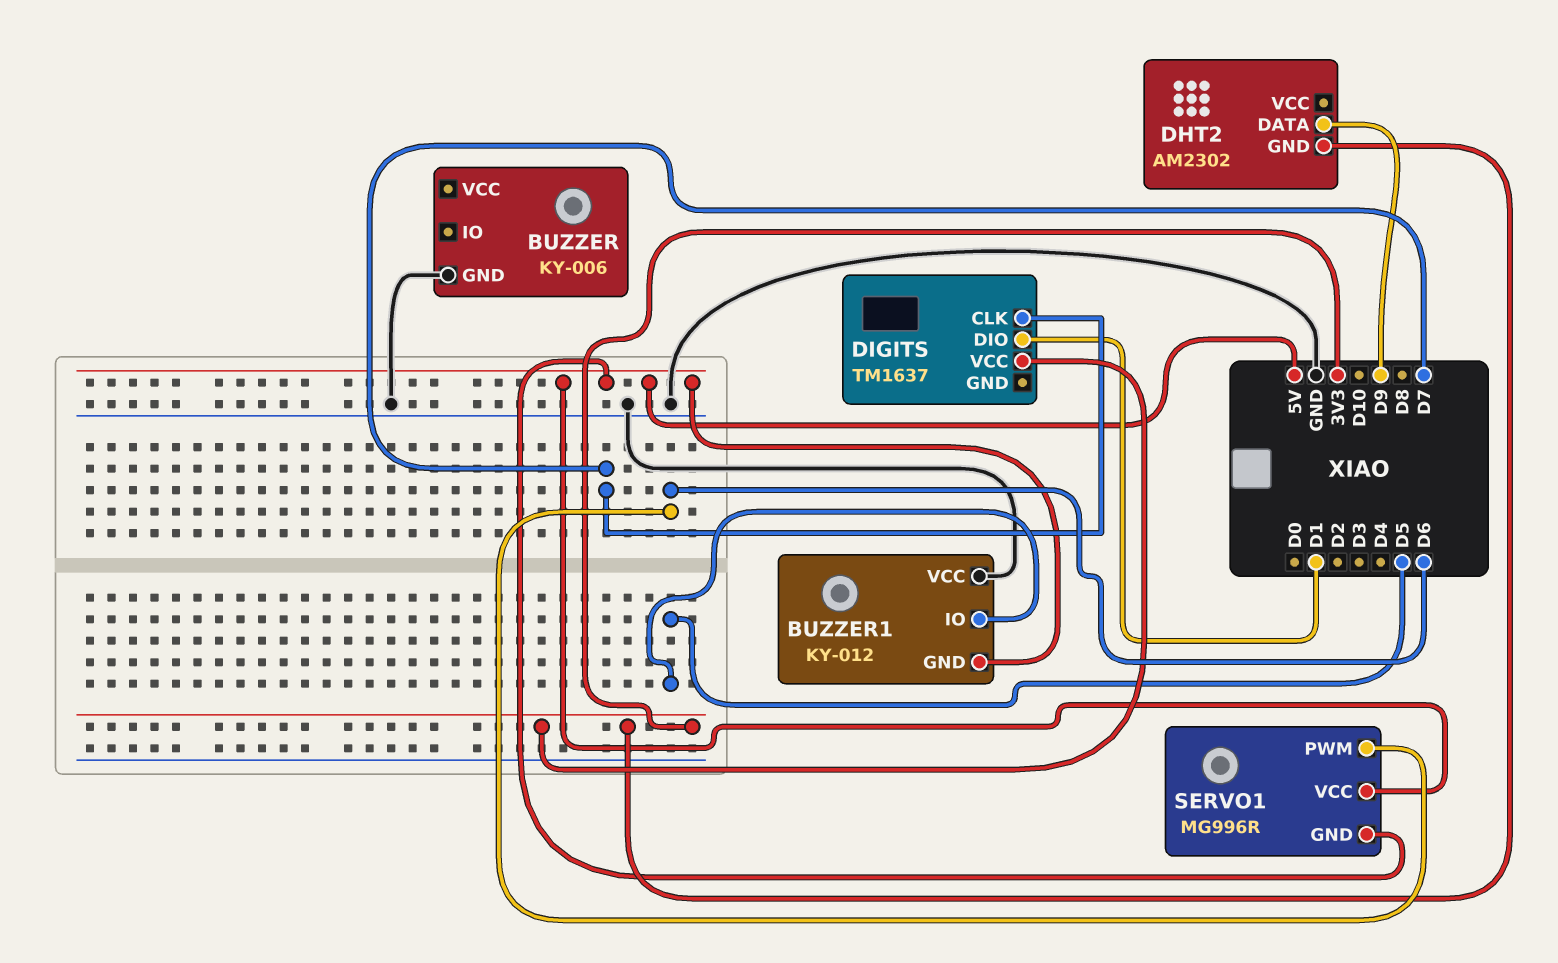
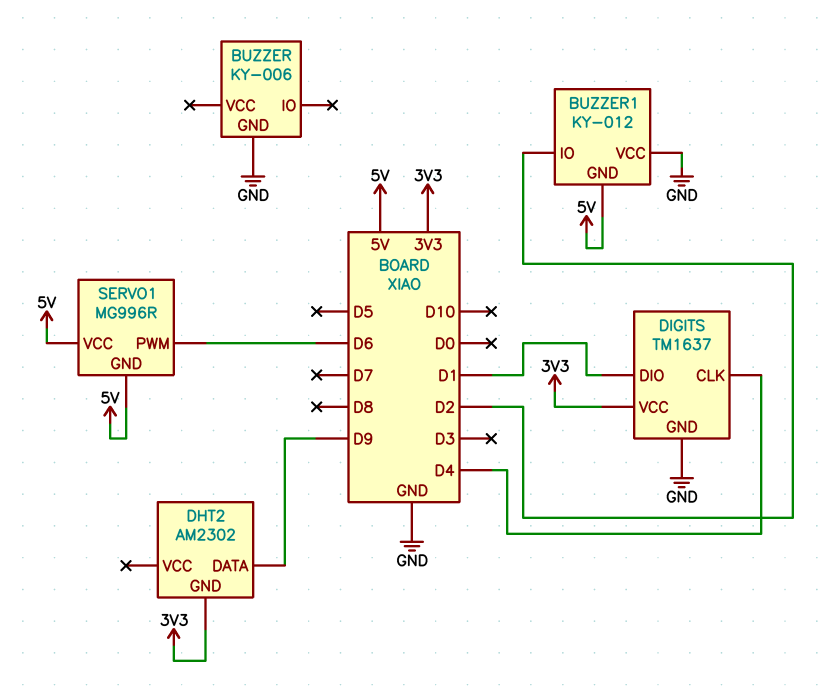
BUZZER1 pin IO: D5 -> D2
DIGITS pin CLK: D7 -> D4
DIGITS pin GND: none -> GND

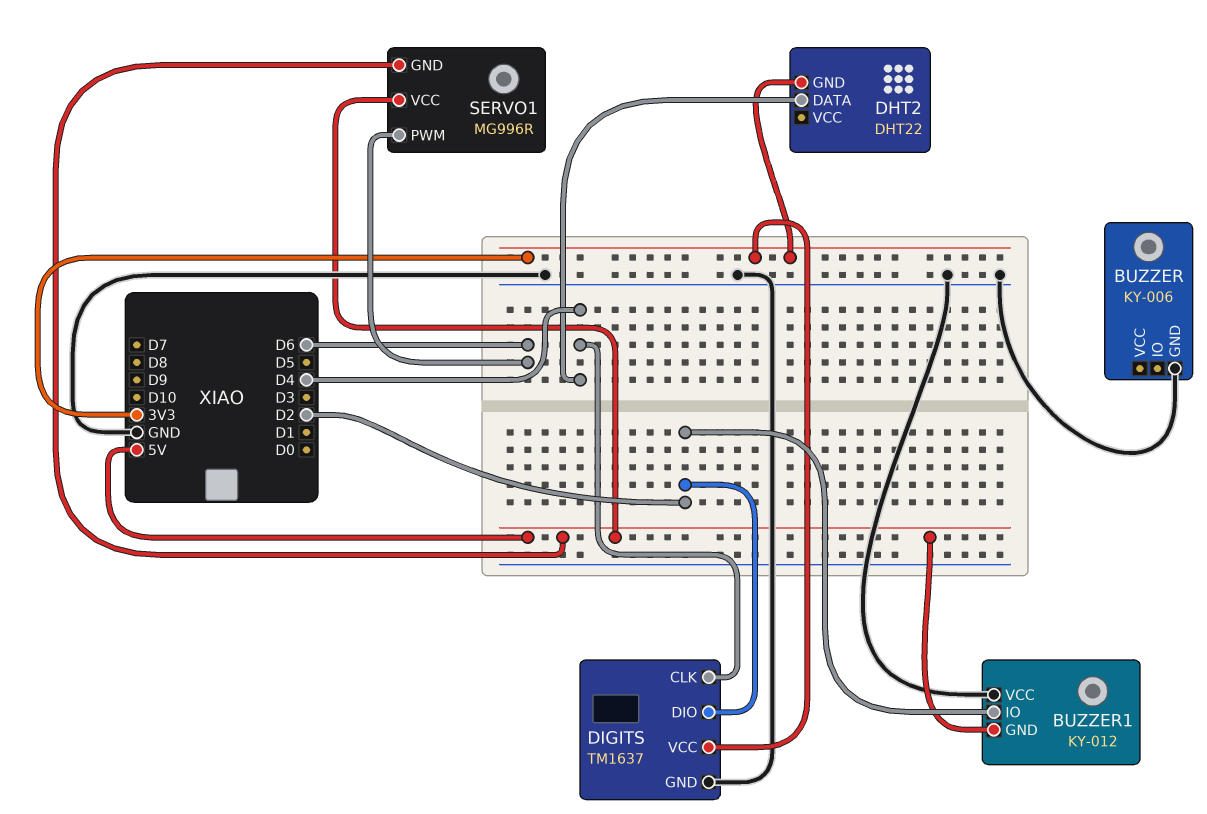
DHT2: AM2302 -> DHT22
DHT2 pin DATA: D9 -> D4
DIGITS pin DIO: D1 -> D2

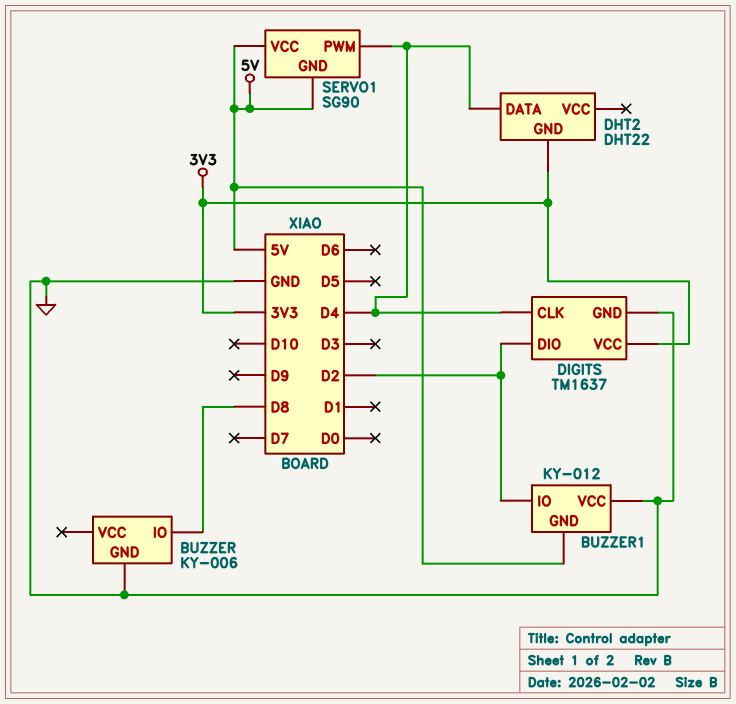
BUZZER pin IO: none -> D8
SERVO1: MG996R -> SG90
SERVO1 pin PWM: D6 -> D4

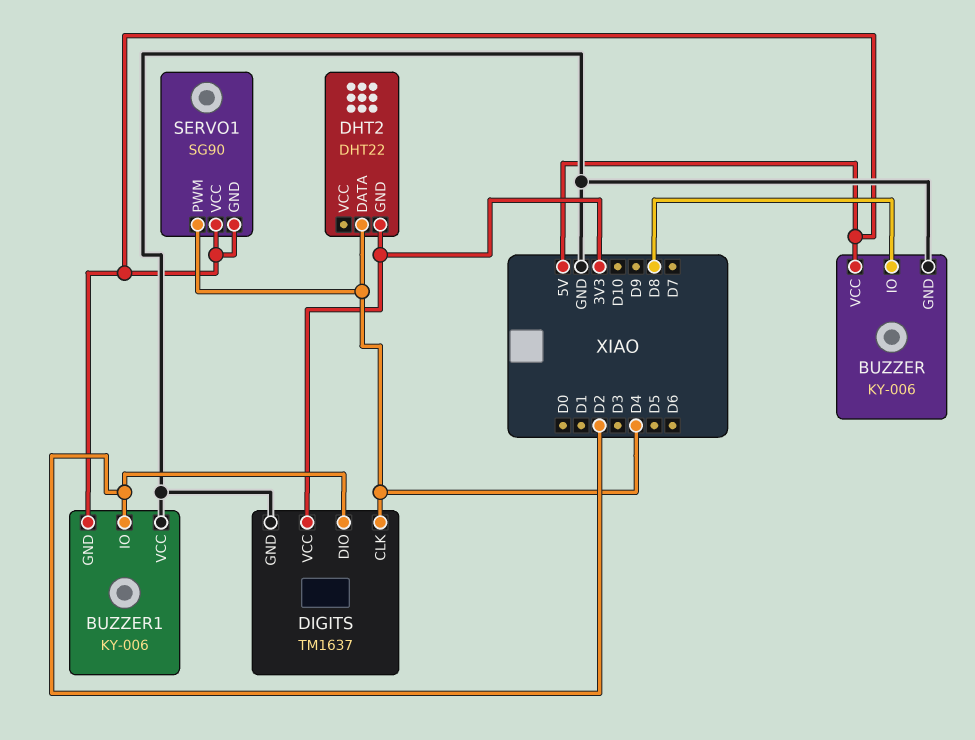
BUZZER pin VCC: none -> 5V
BUZZER1: KY-012 -> KY-006

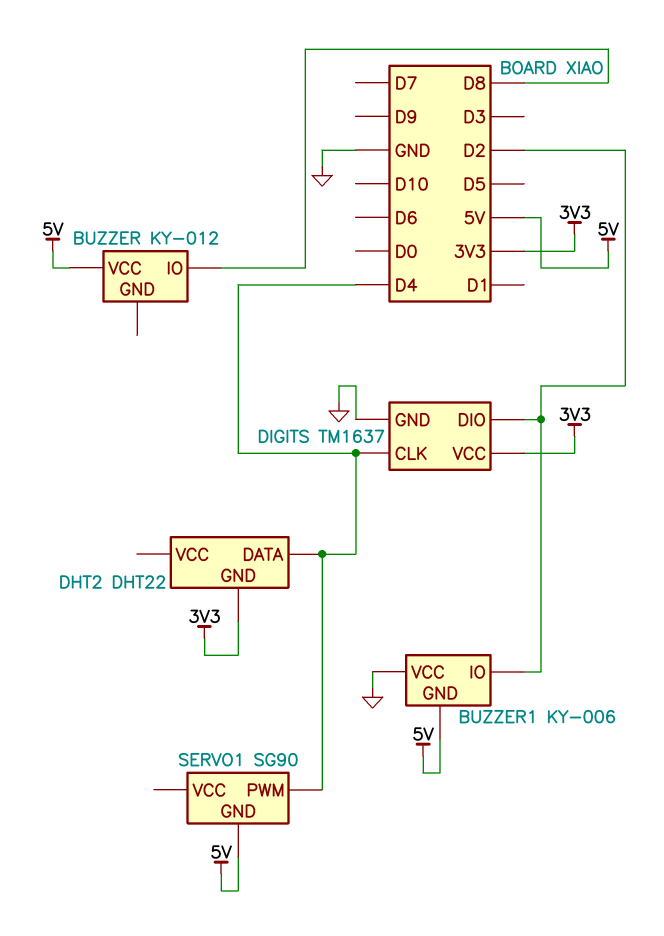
BUZZER: KY-006 -> KY-012
BUZZER pin GND: GND -> none
SERVO1 pin VCC: 5V -> none

